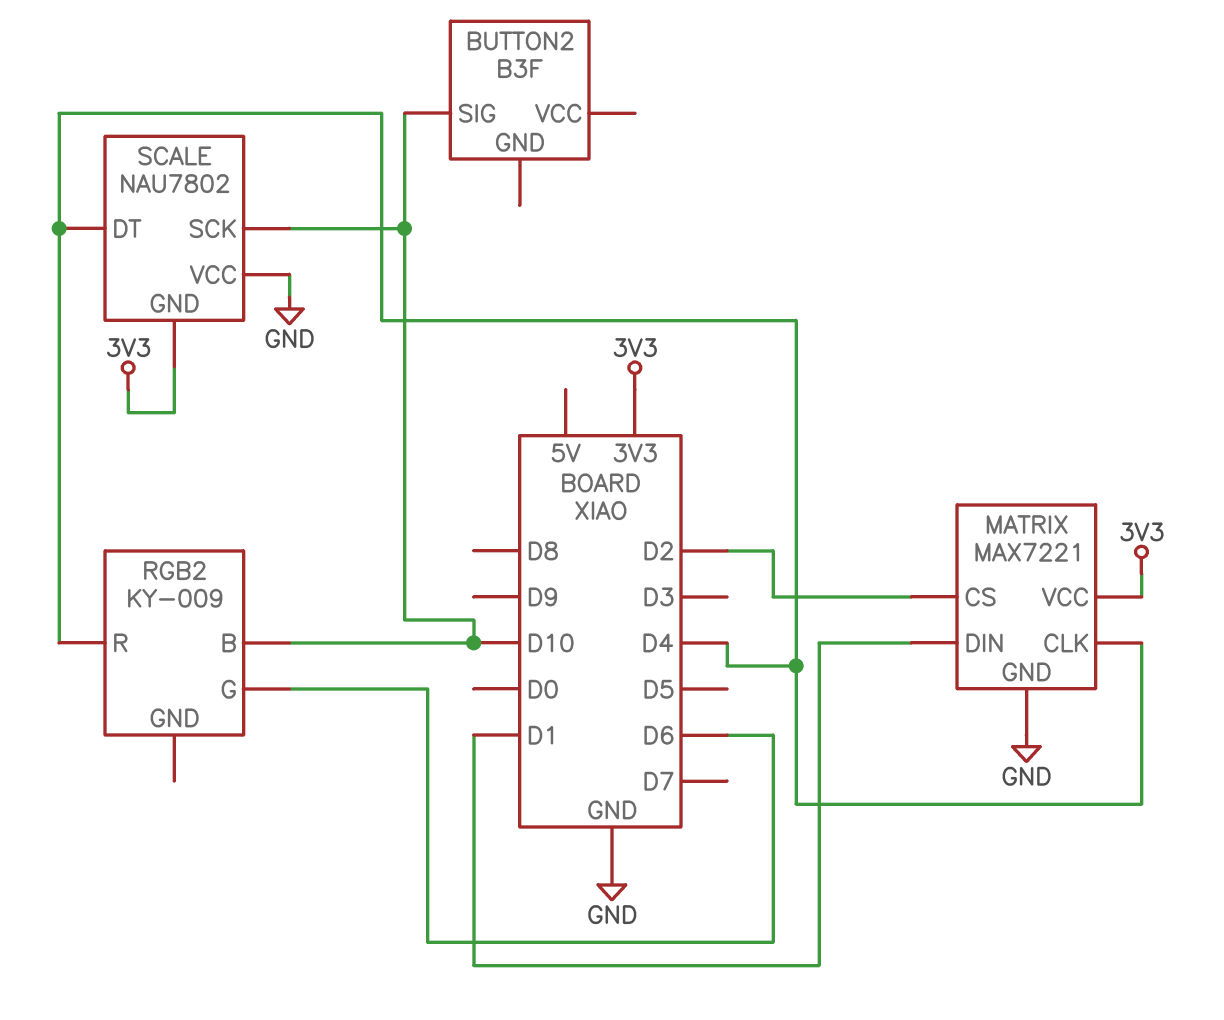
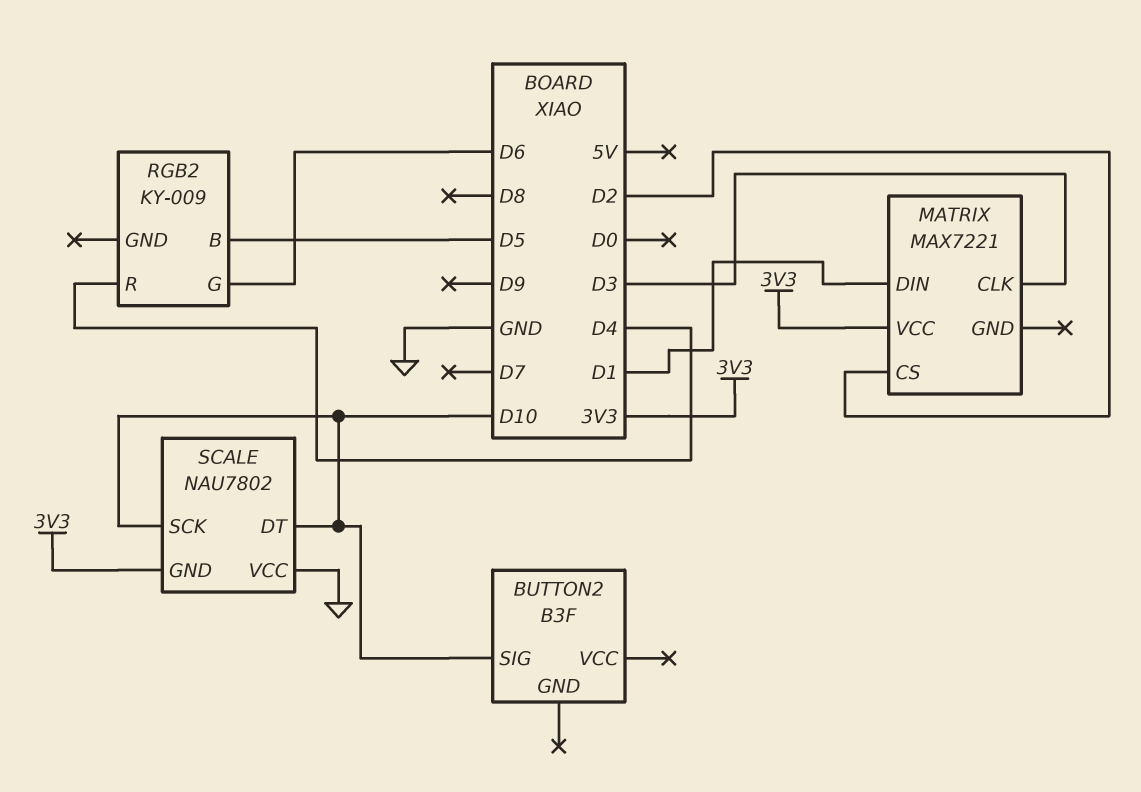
MATRIX pin CLK: D4 -> D3
MATRIX pin GND: GND -> none
RGB2 pin B: D10 -> D5
SCALE pin DT: D4 -> D10

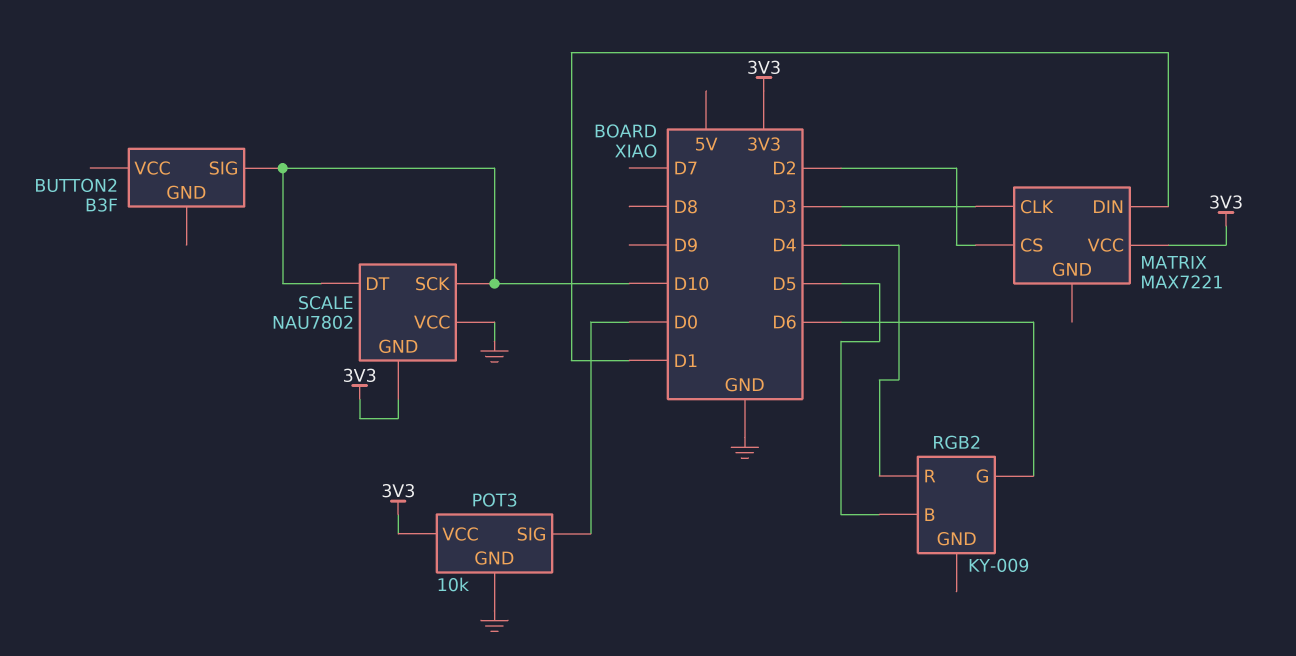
POT3: none -> 10k
POT3 pin GND: none -> GND
POT3 pin SIG: none -> D0
POT3 pin VCC: none -> 3V3

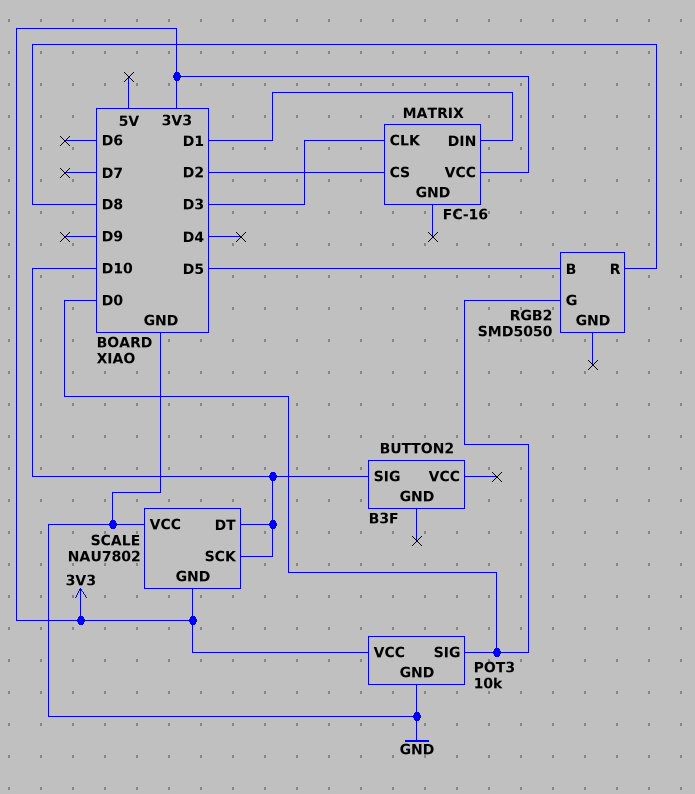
MATRIX: MAX7221 -> FC-16
RGB2: KY-009 -> SMD5050
RGB2 pin G: D6 -> D0
RGB2 pin R: D4 -> D8

